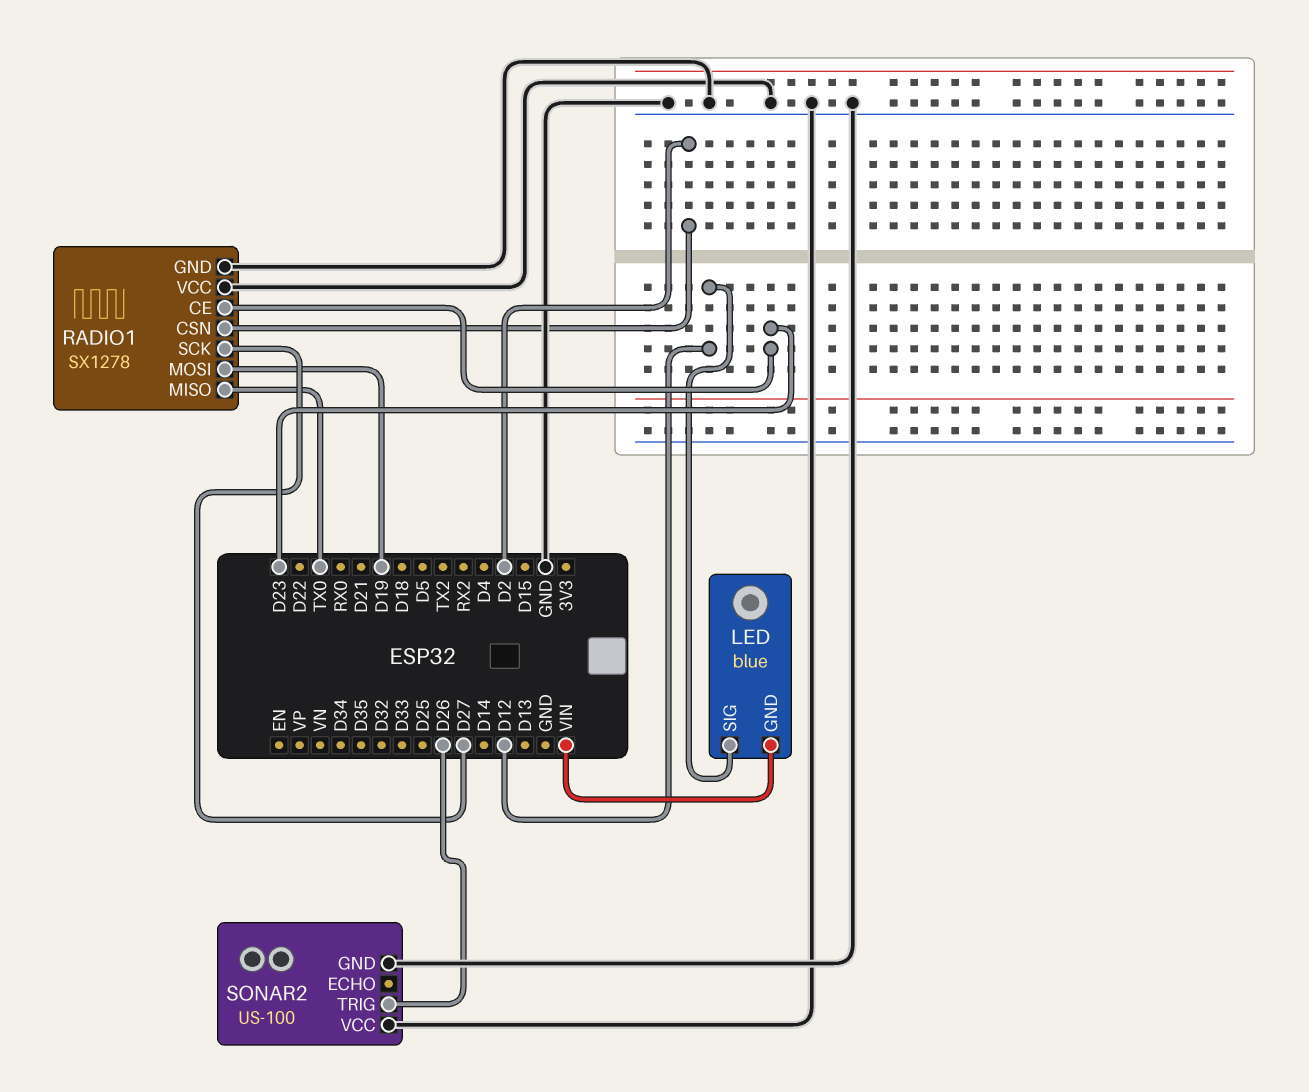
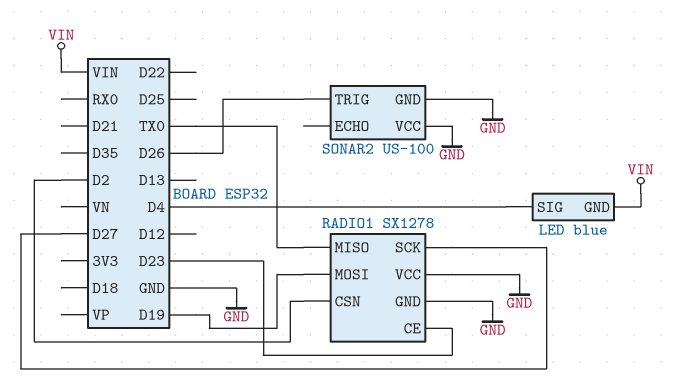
LED pin SIG: D12 -> D4

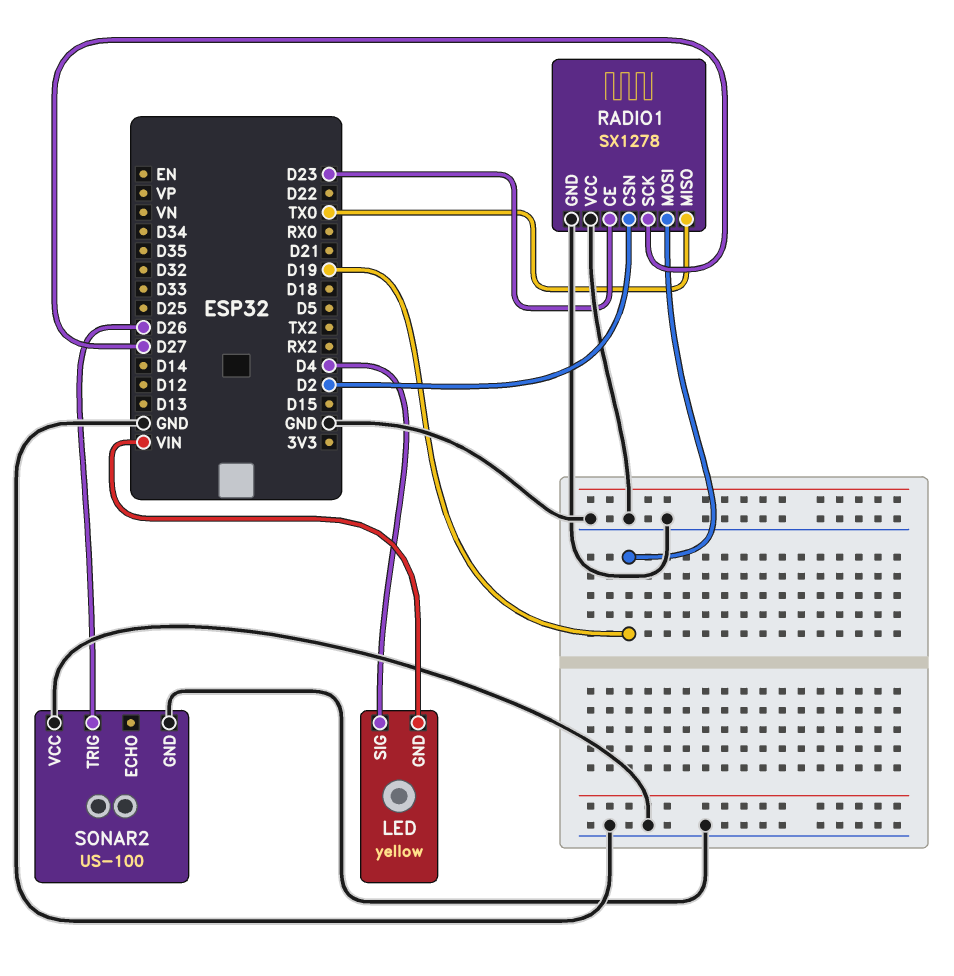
LED: blue -> yellow

